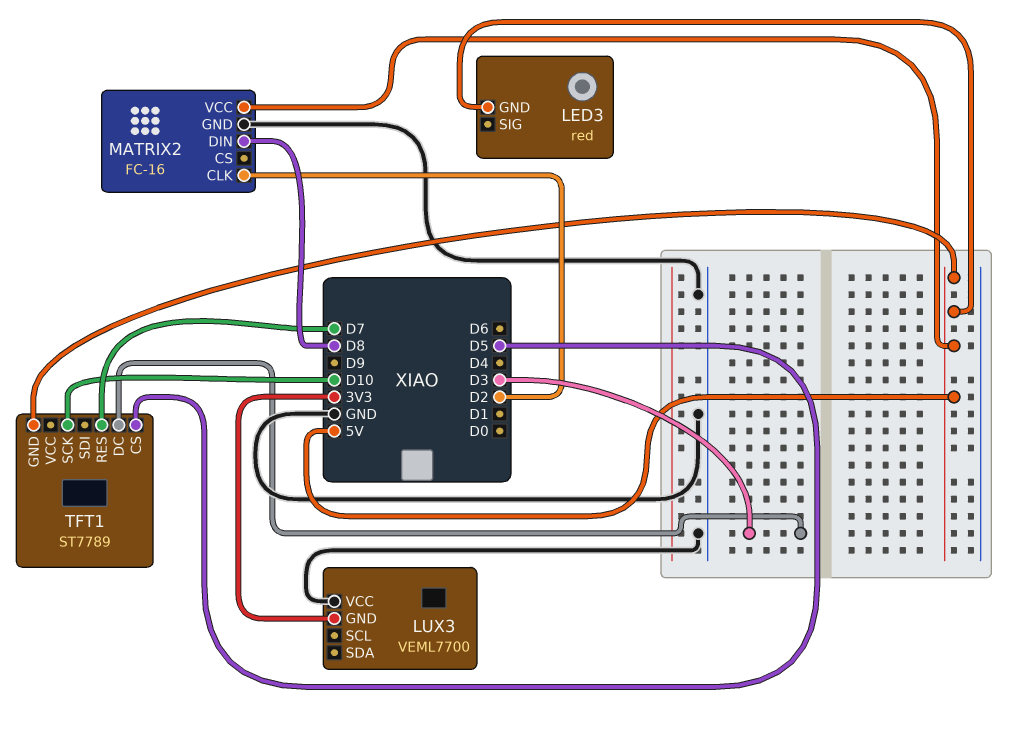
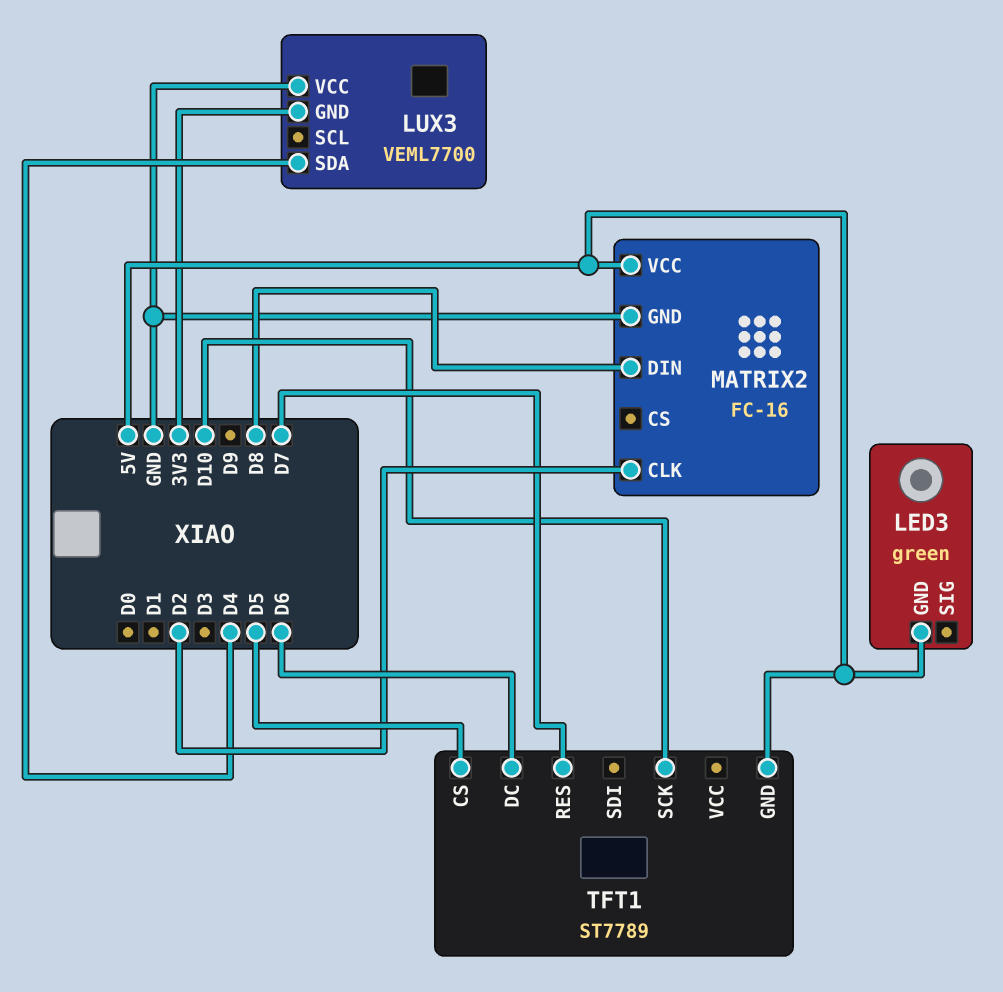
LED3: red -> green
LUX3 pin SDA: none -> D4
TFT1 pin DC: D3 -> D6

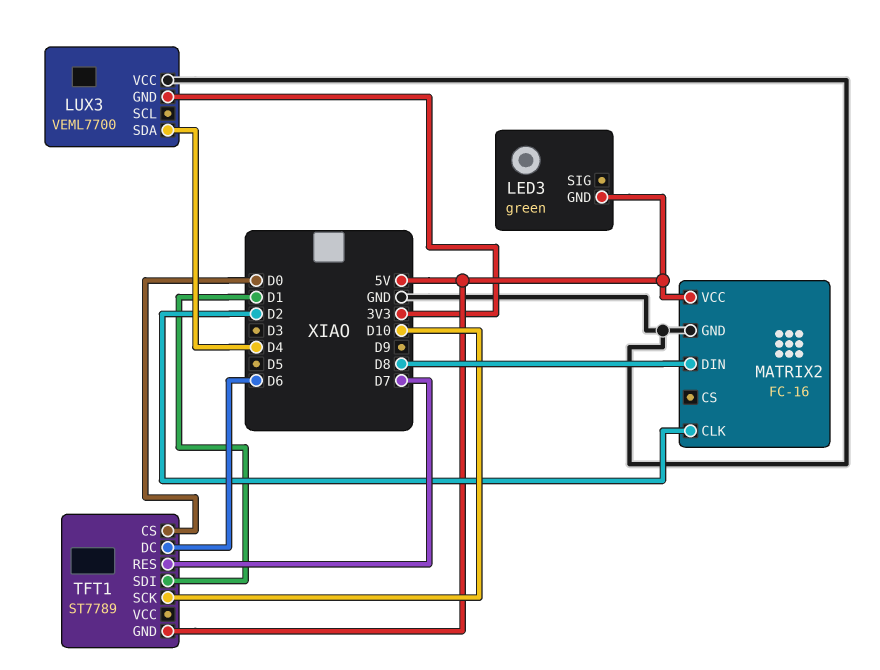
TFT1 pin CS: D5 -> D0
TFT1 pin SDI: none -> D1

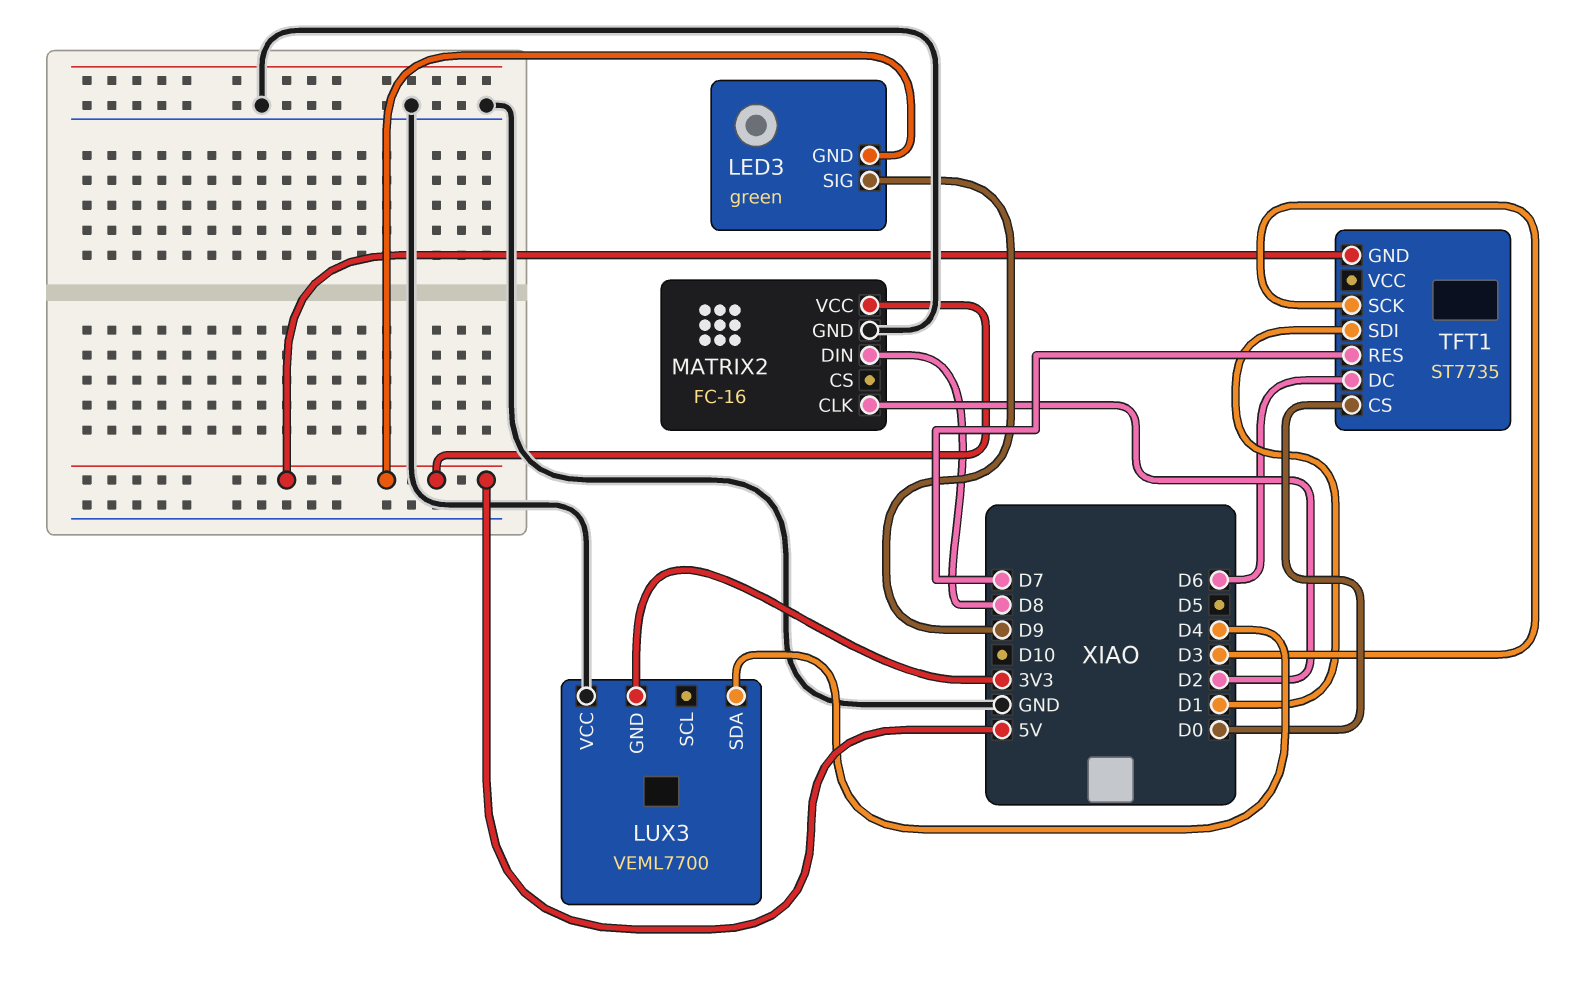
LED3 pin SIG: none -> D9
TFT1: ST7789 -> ST7735
TFT1 pin SCK: D10 -> D3

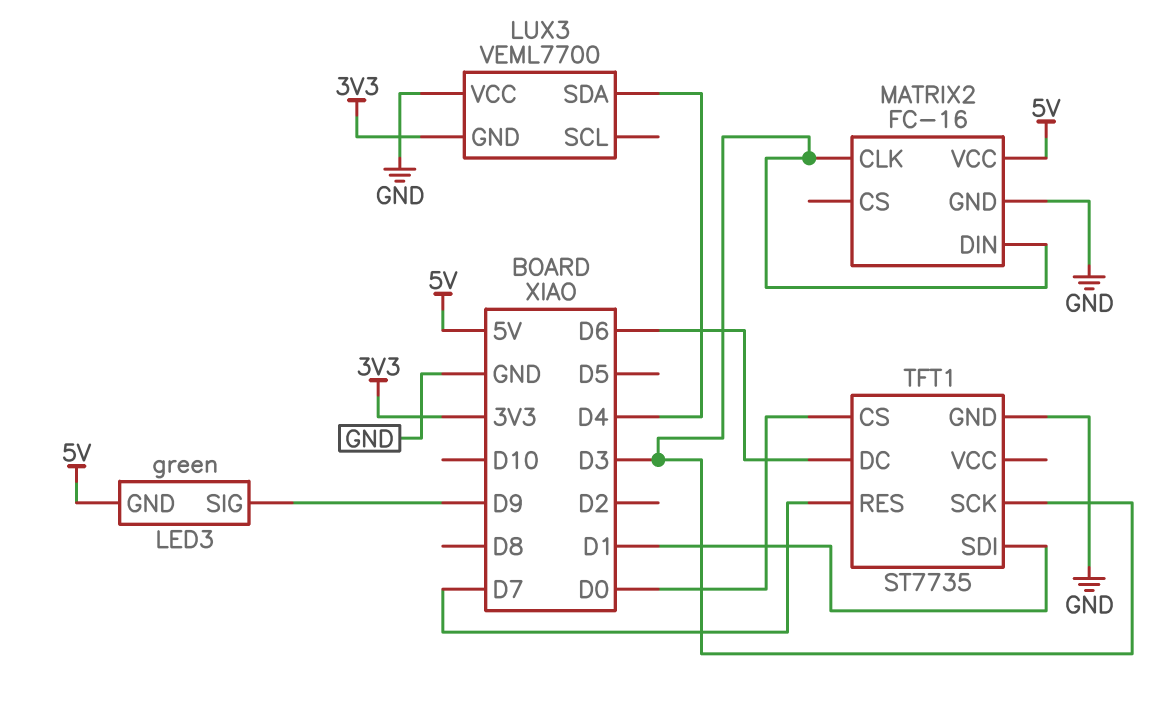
MATRIX2 pin CLK: D2 -> D3
MATRIX2 pin DIN: D8 -> D3
TFT1 pin GND: 5V -> GND

